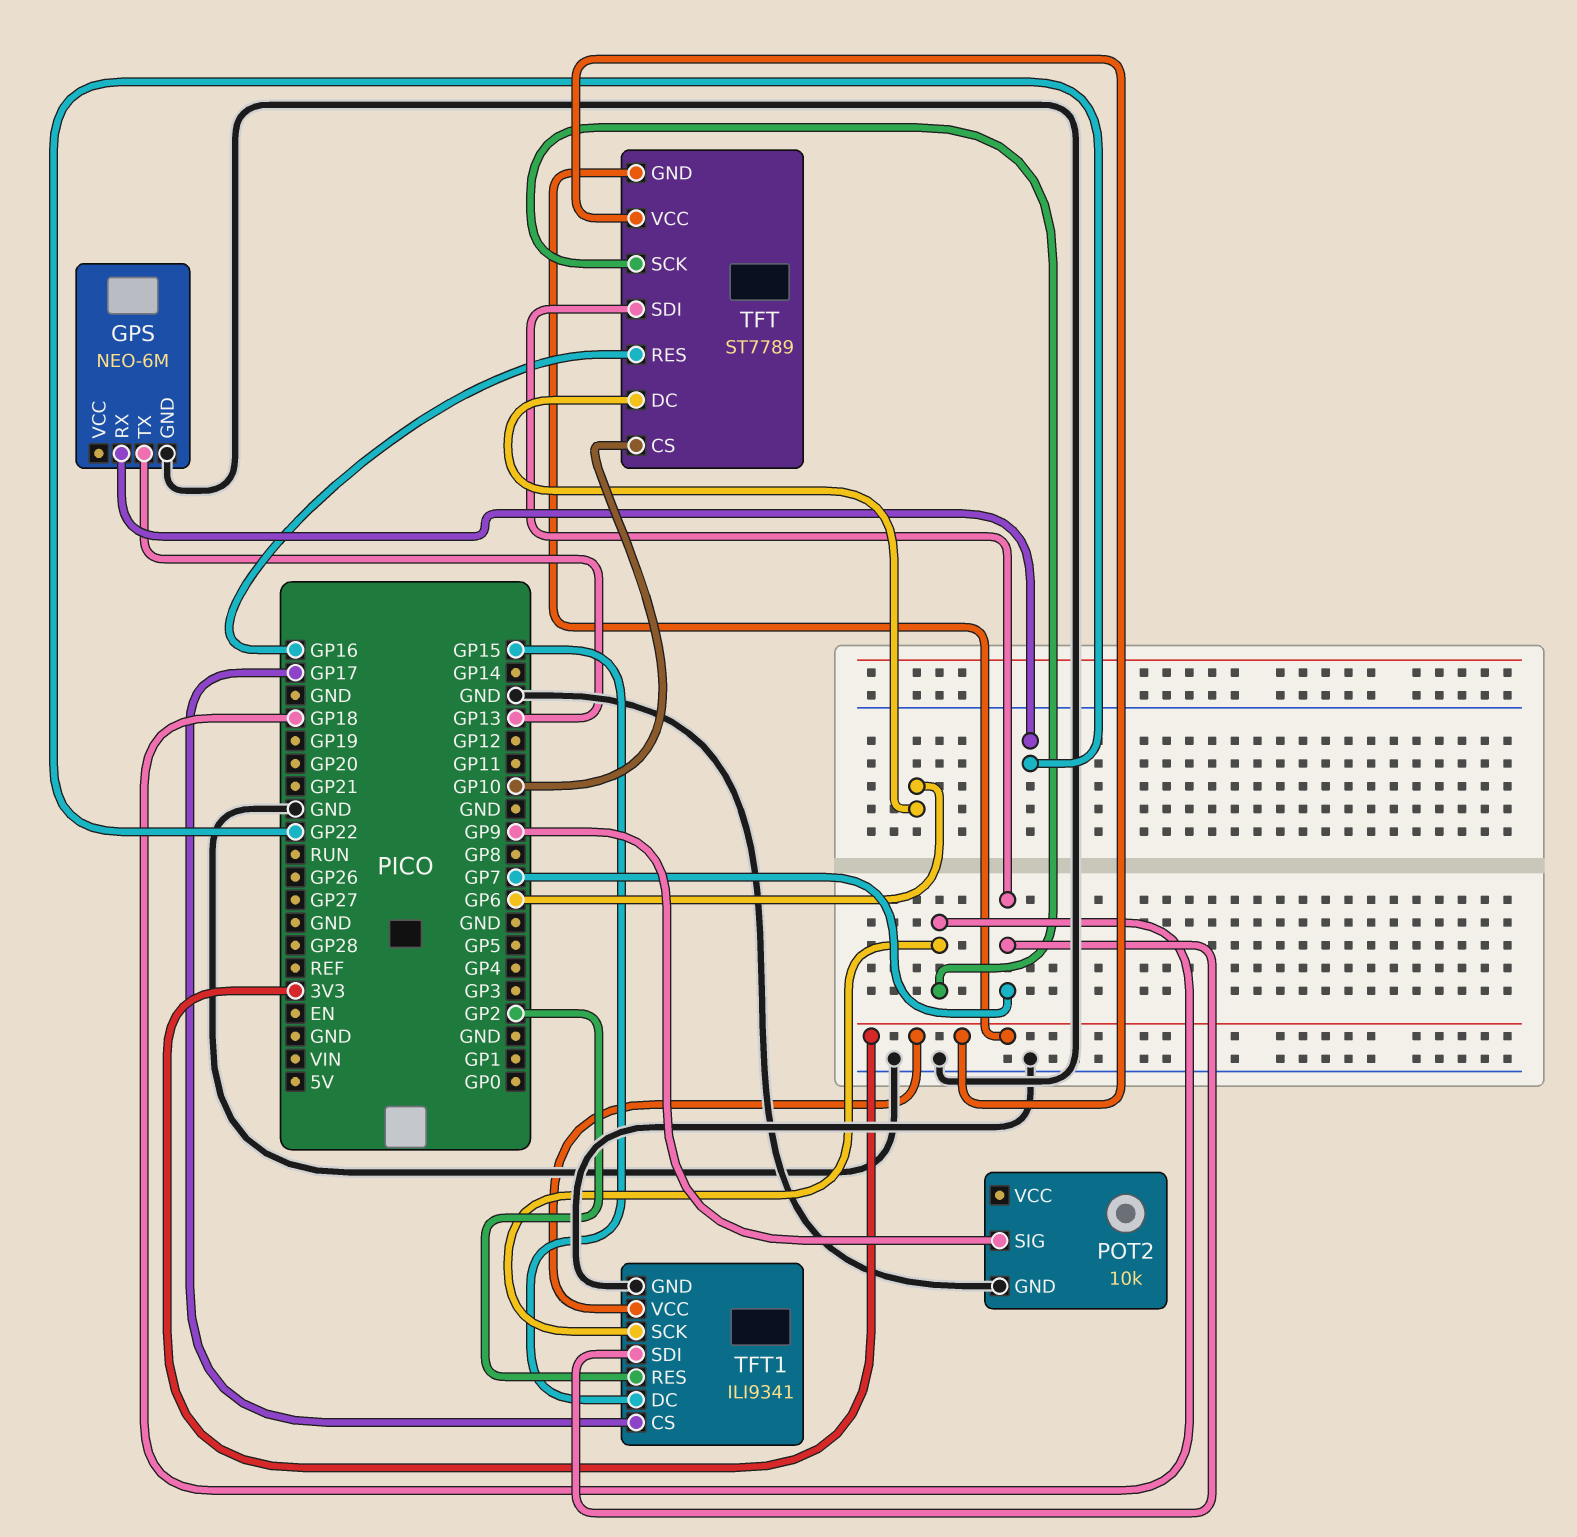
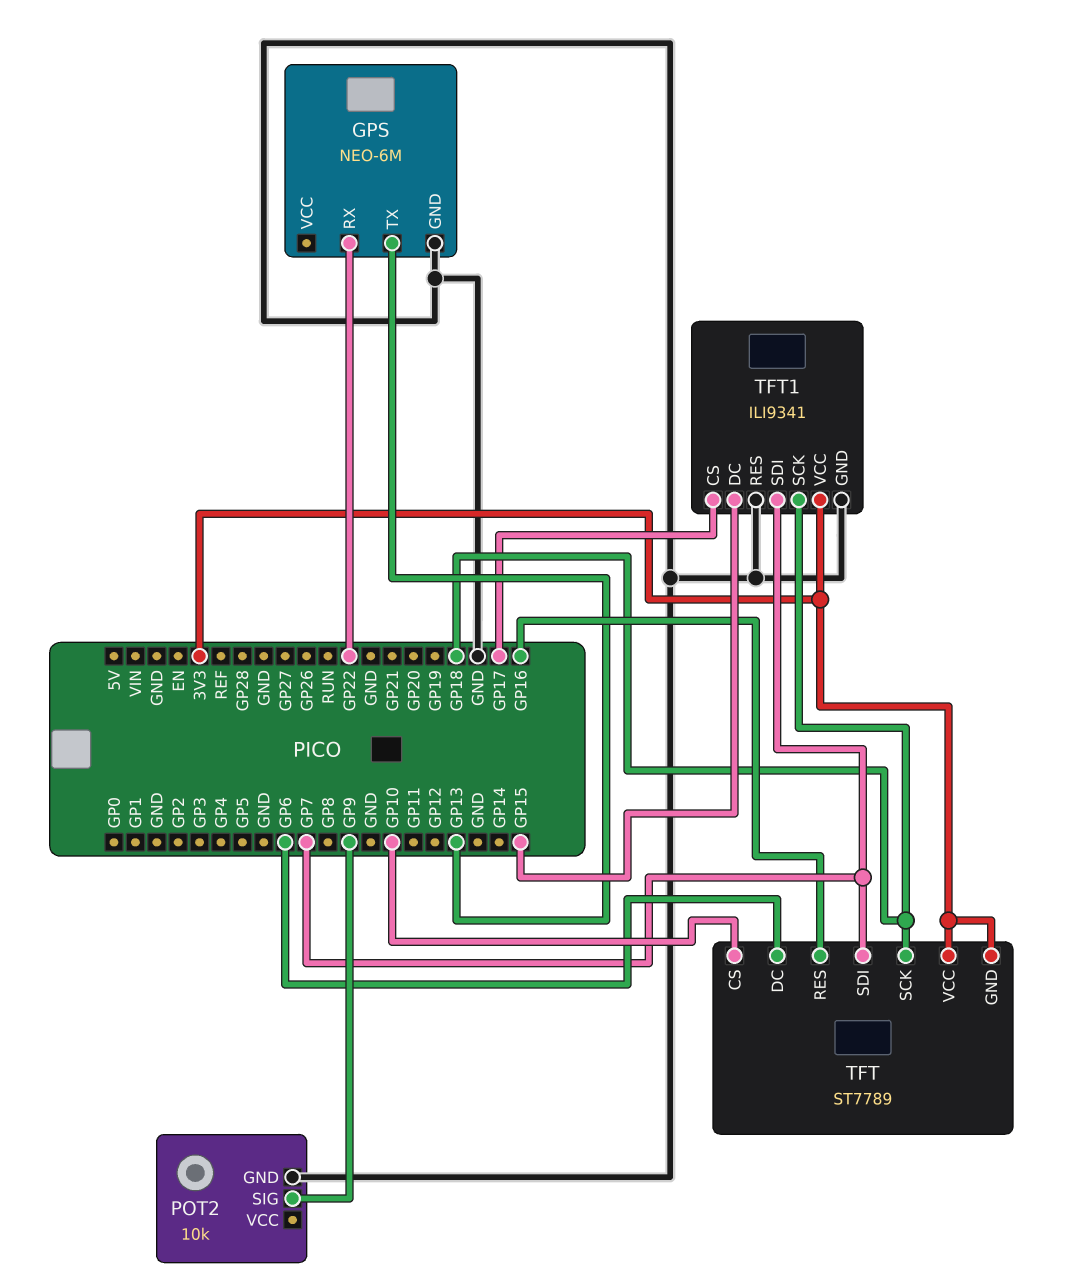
TFT1 pin RES: GP2 -> GND

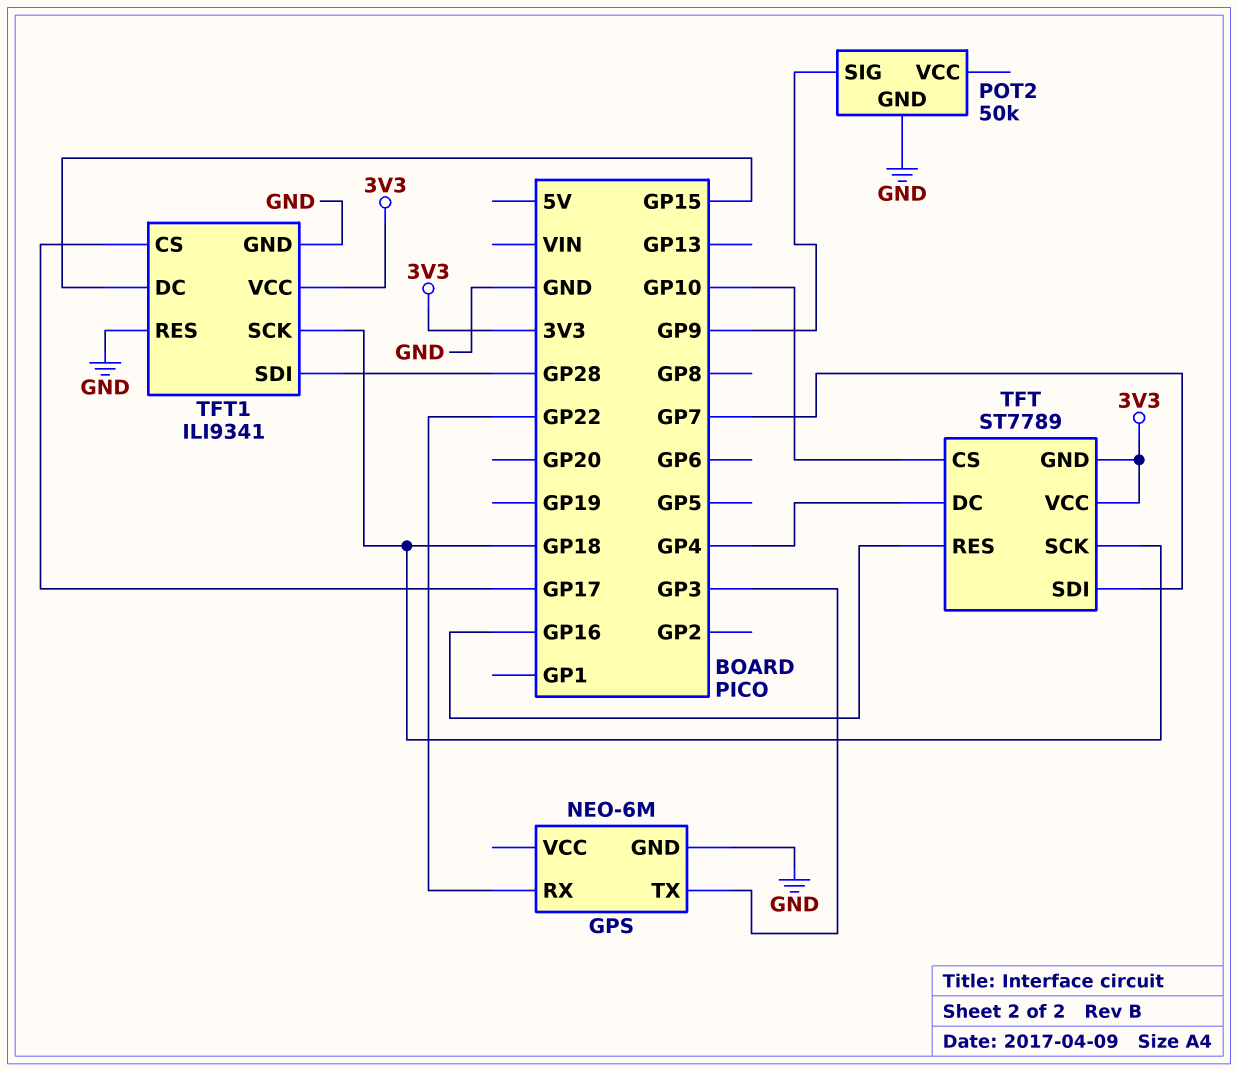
GPS pin TX: GP13 -> GP3
POT2: 10k -> 50k
TFT pin DC: GP6 -> GP4
TFT1 pin SDI: GP7 -> GP28

